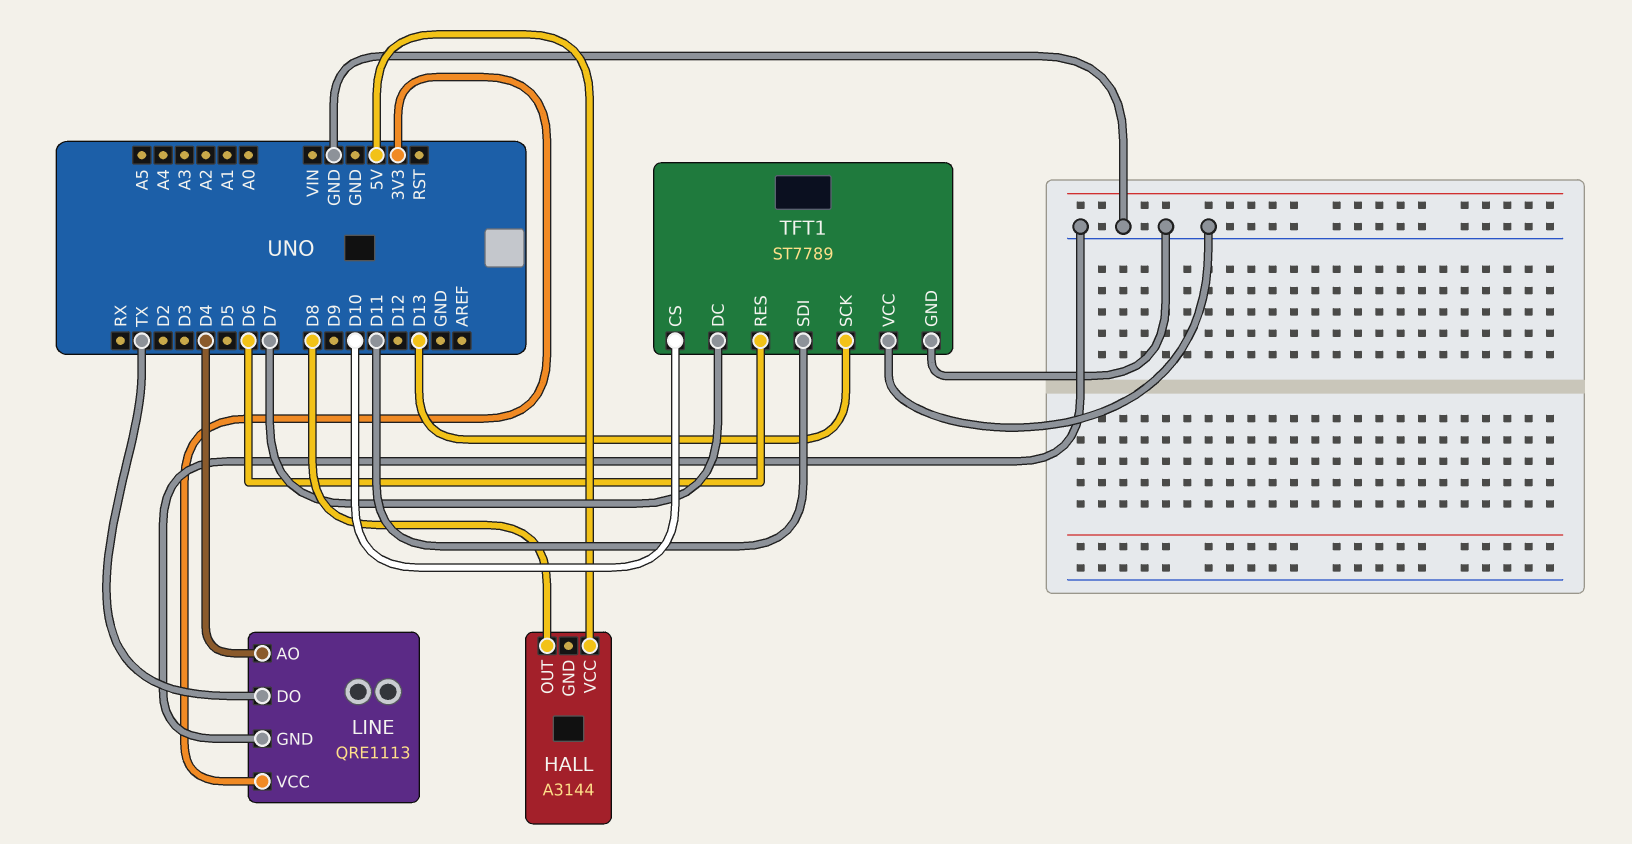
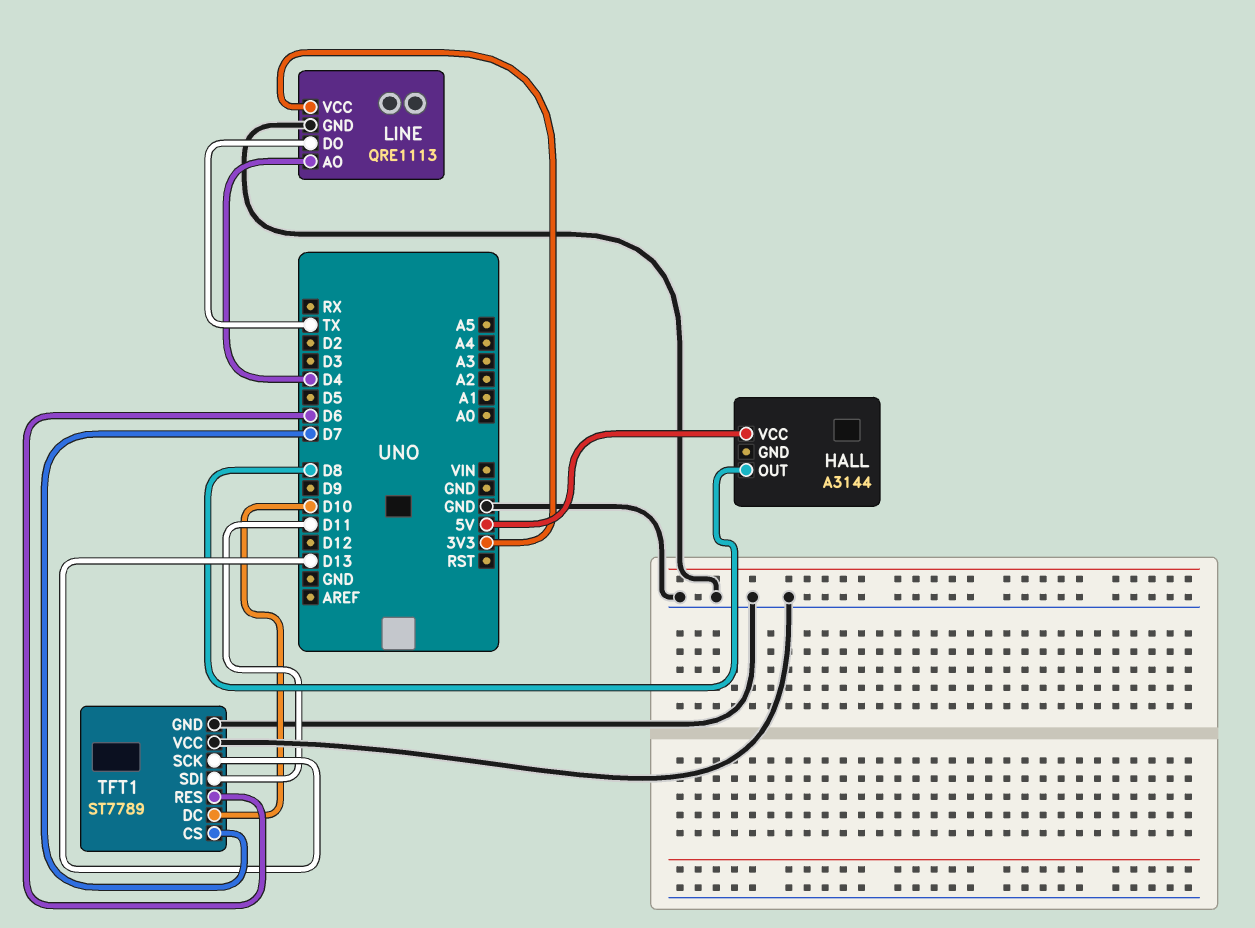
TFT1 pin CS: D10 -> D7
TFT1 pin DC: D7 -> D10

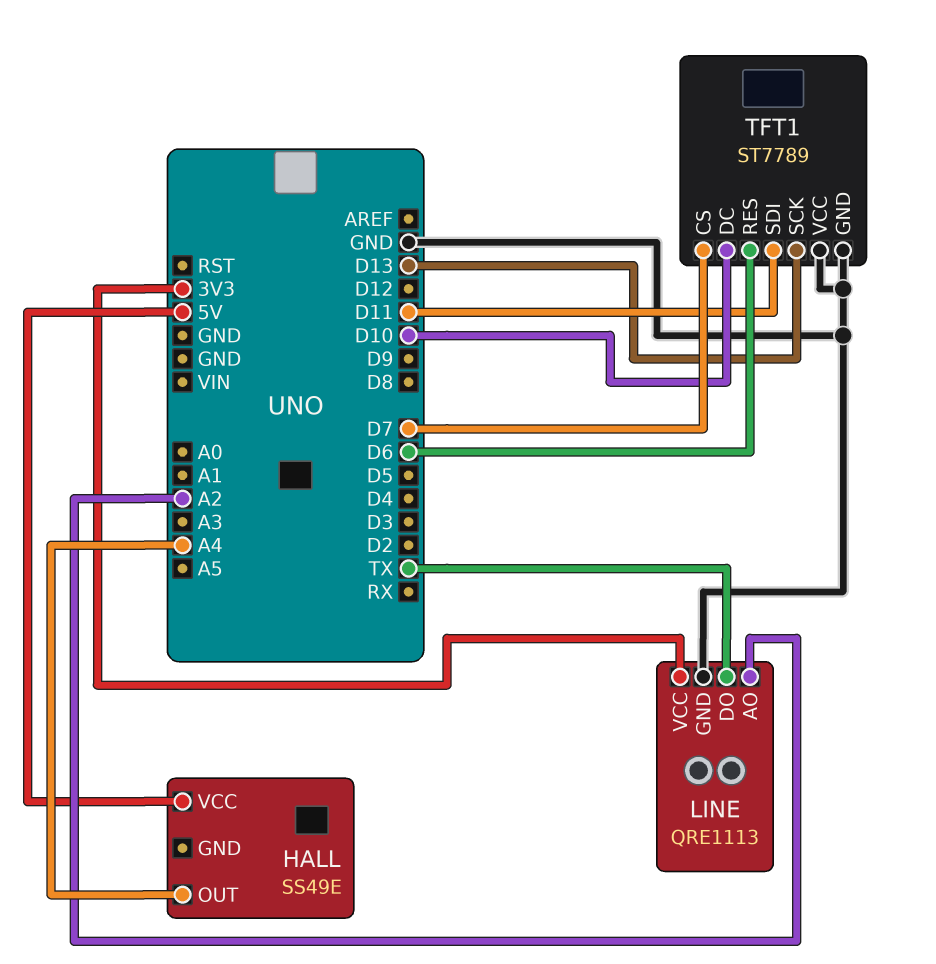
HALL: A3144 -> SS49E
HALL pin OUT: D8 -> A4
LINE pin AO: D4 -> A2

